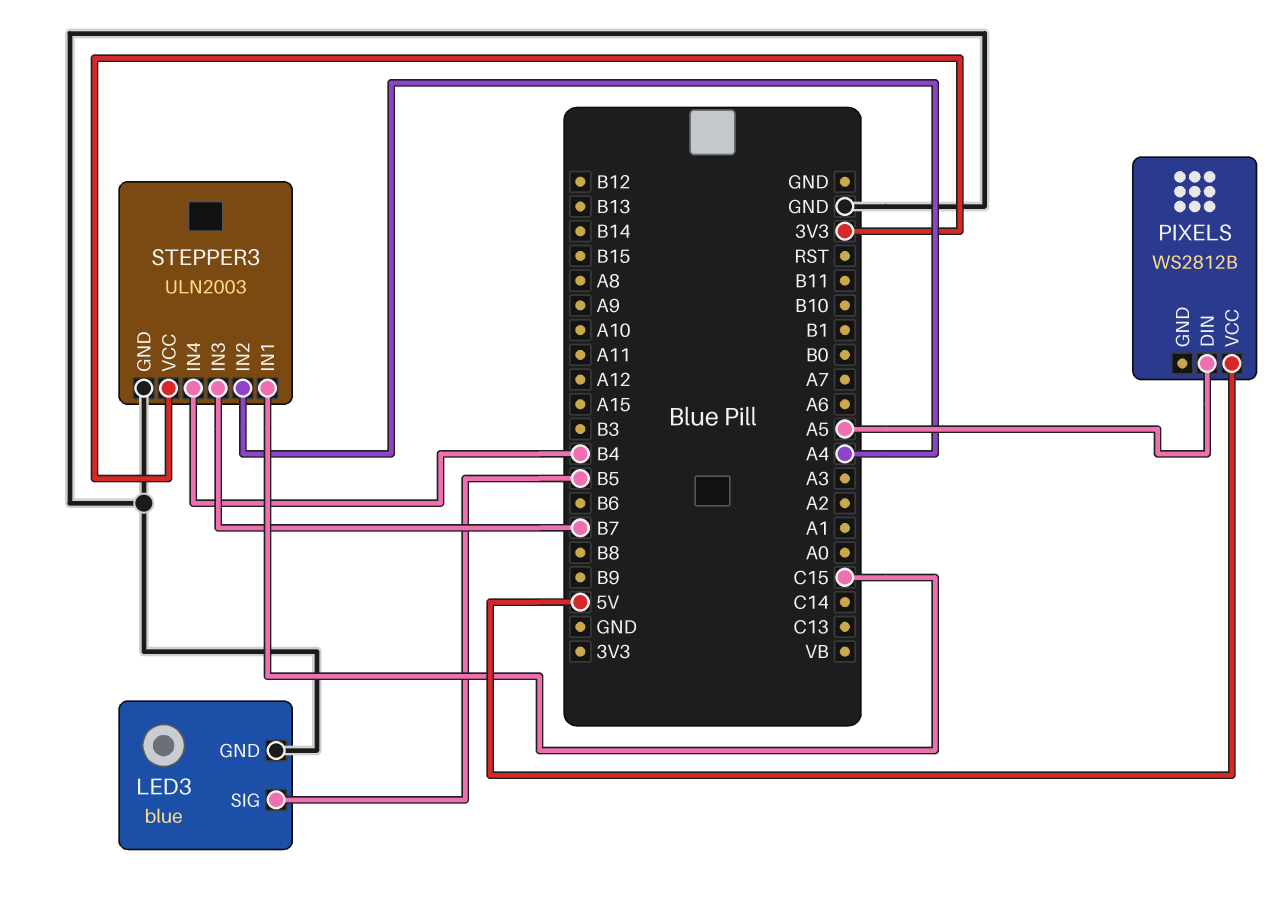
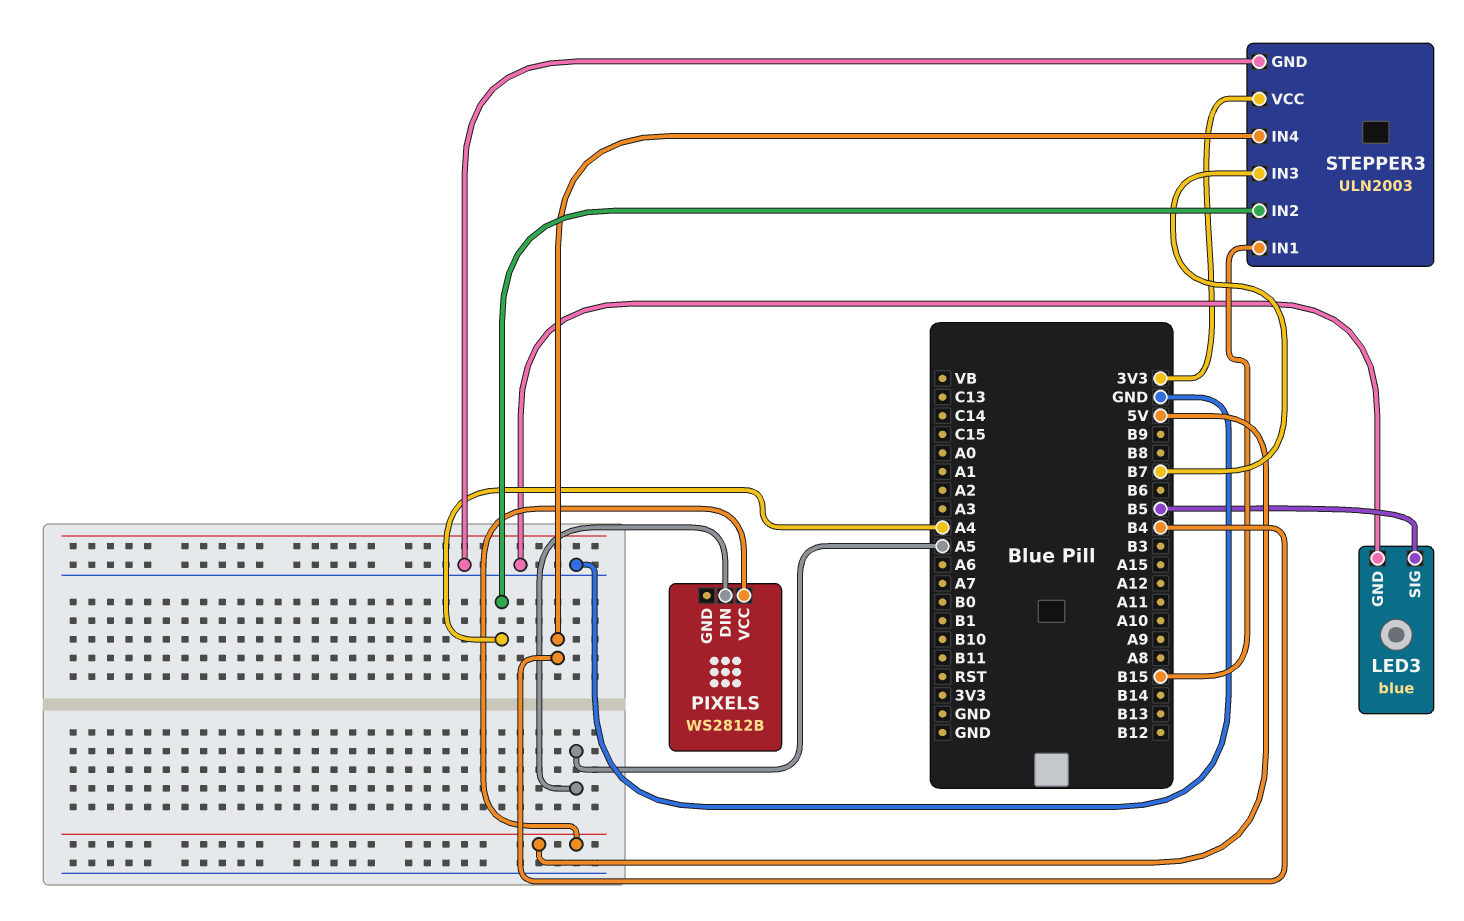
STEPPER3 pin IN1: C15 -> B15

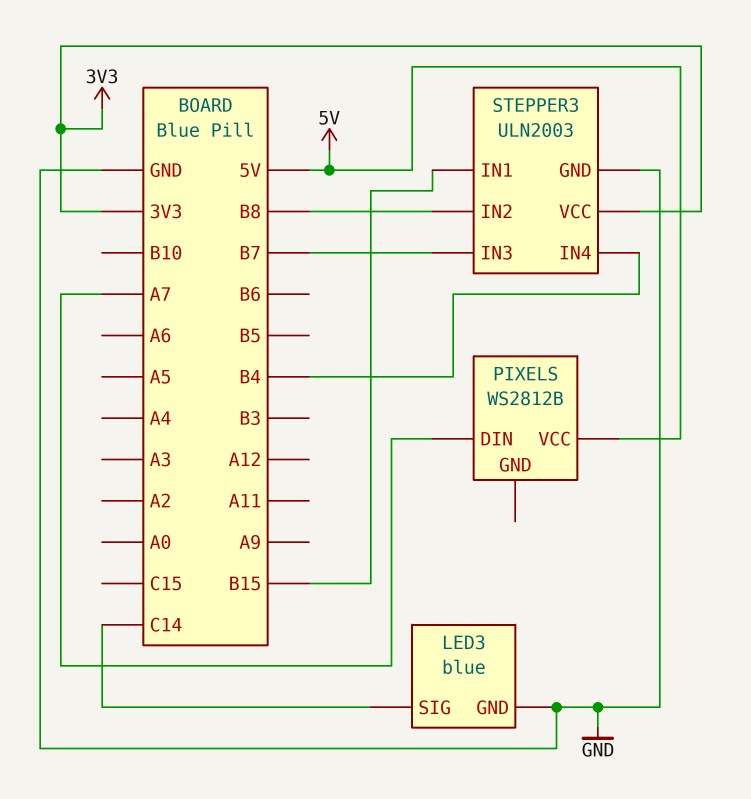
LED3 pin SIG: B5 -> C14
PIXELS pin DIN: A5 -> A7
STEPPER3 pin IN2: A4 -> B8

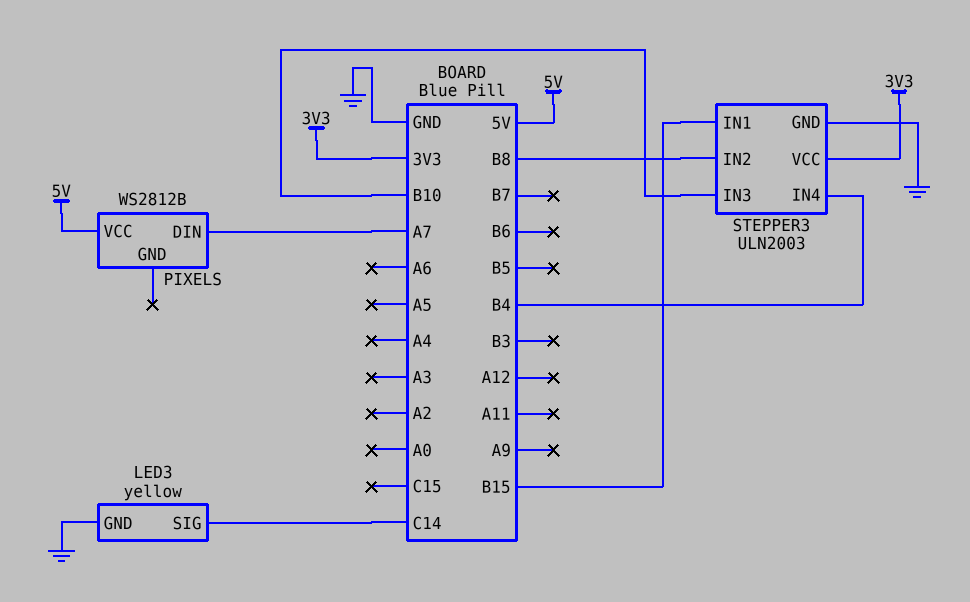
LED3: blue -> yellow
STEPPER3 pin IN3: B7 -> B10

